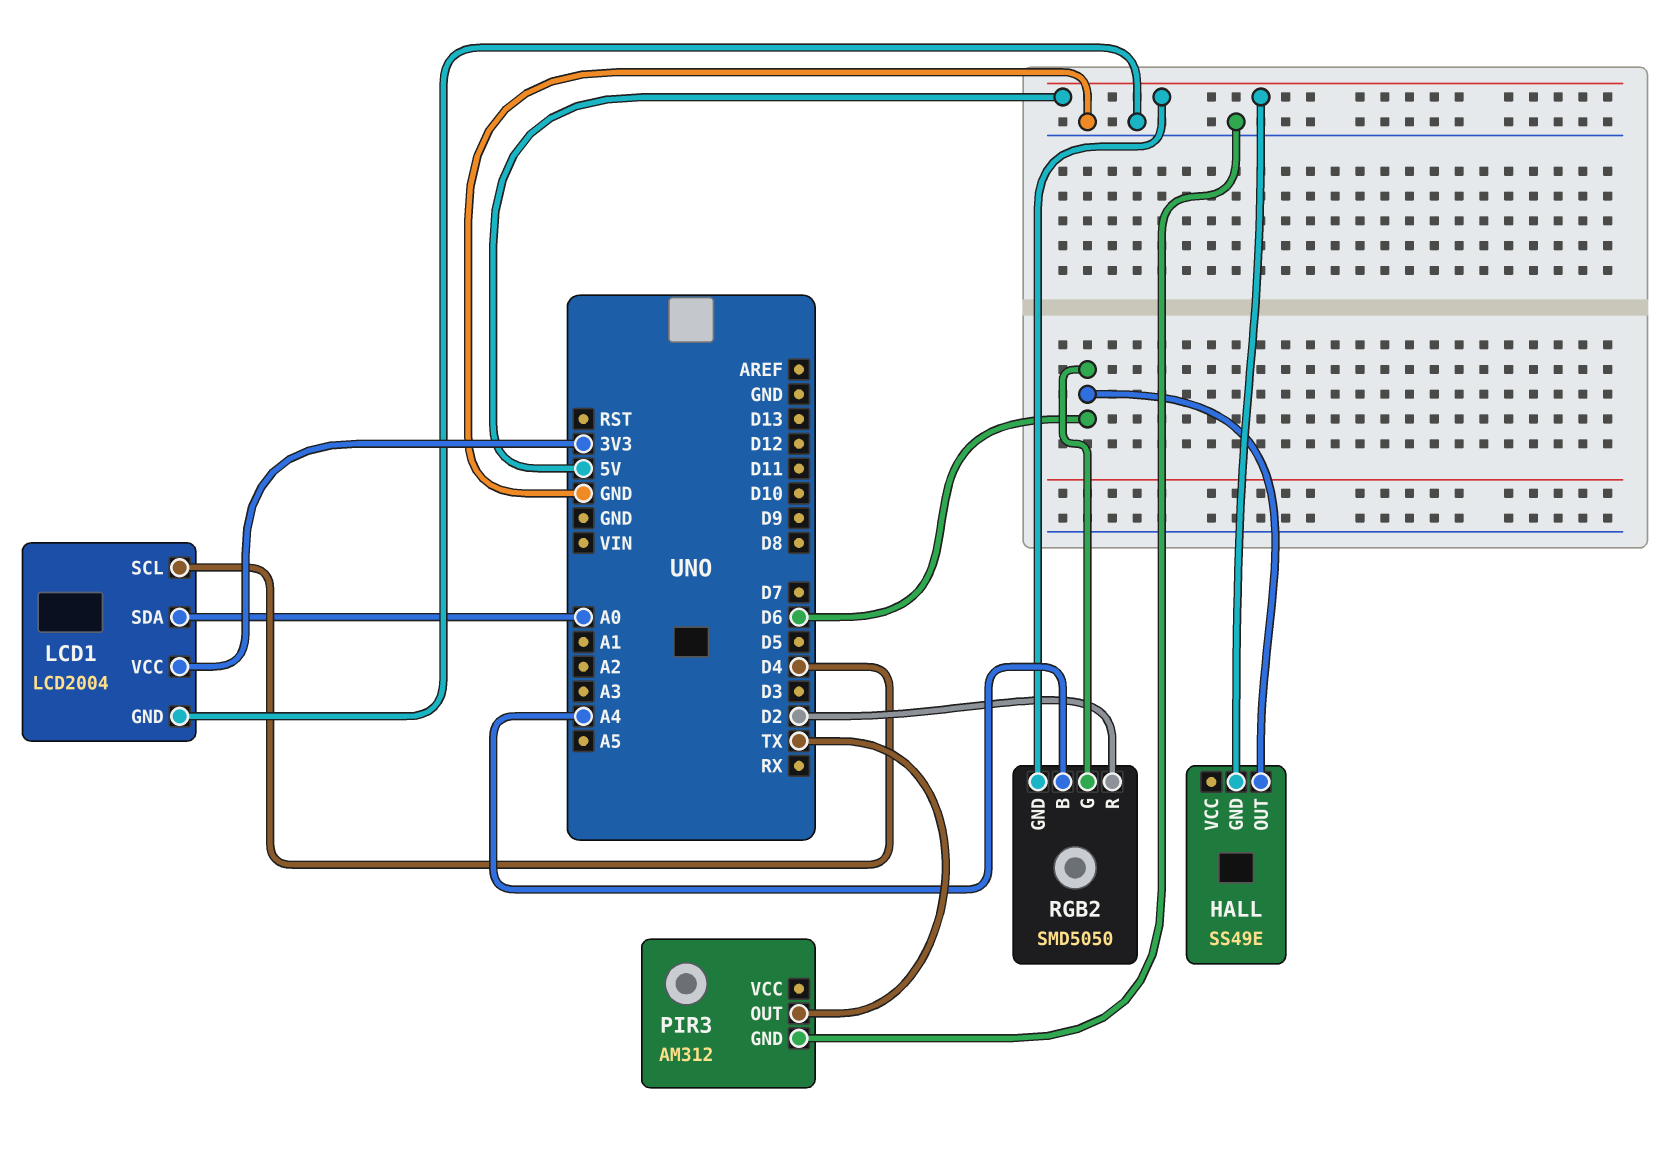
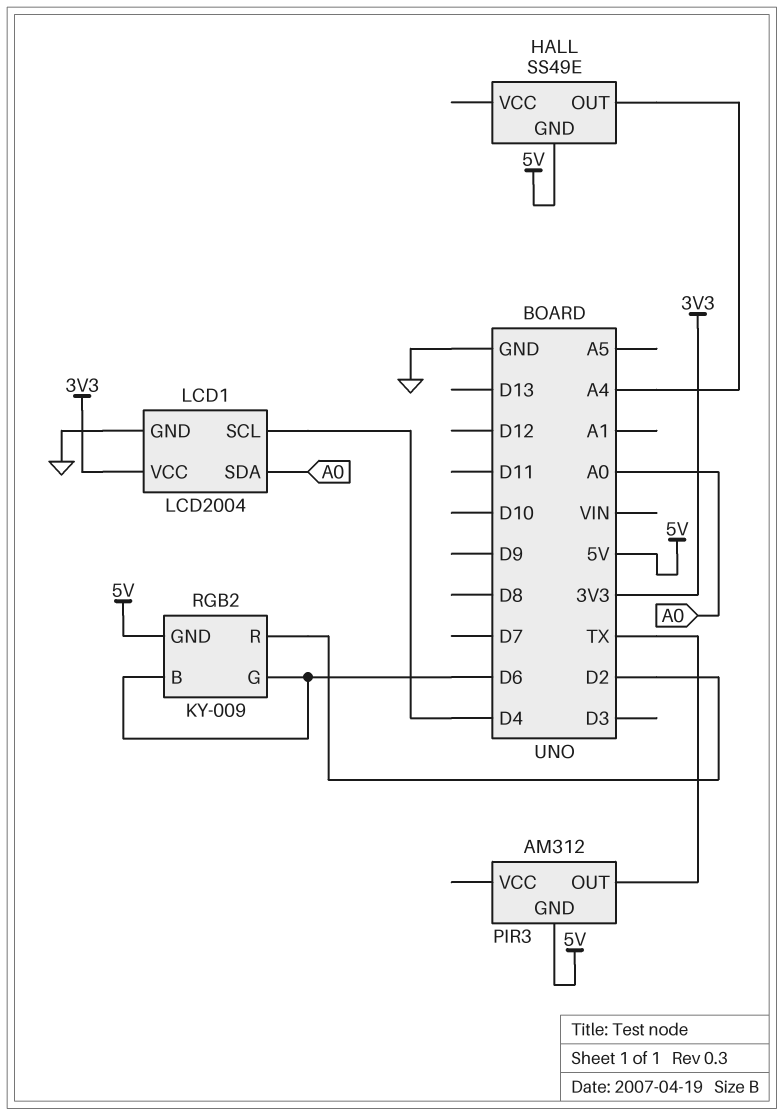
HALL pin OUT: D6 -> A4
PIR3 pin GND: GND -> 5V
RGB2: SMD5050 -> KY-009
RGB2 pin B: A4 -> D6

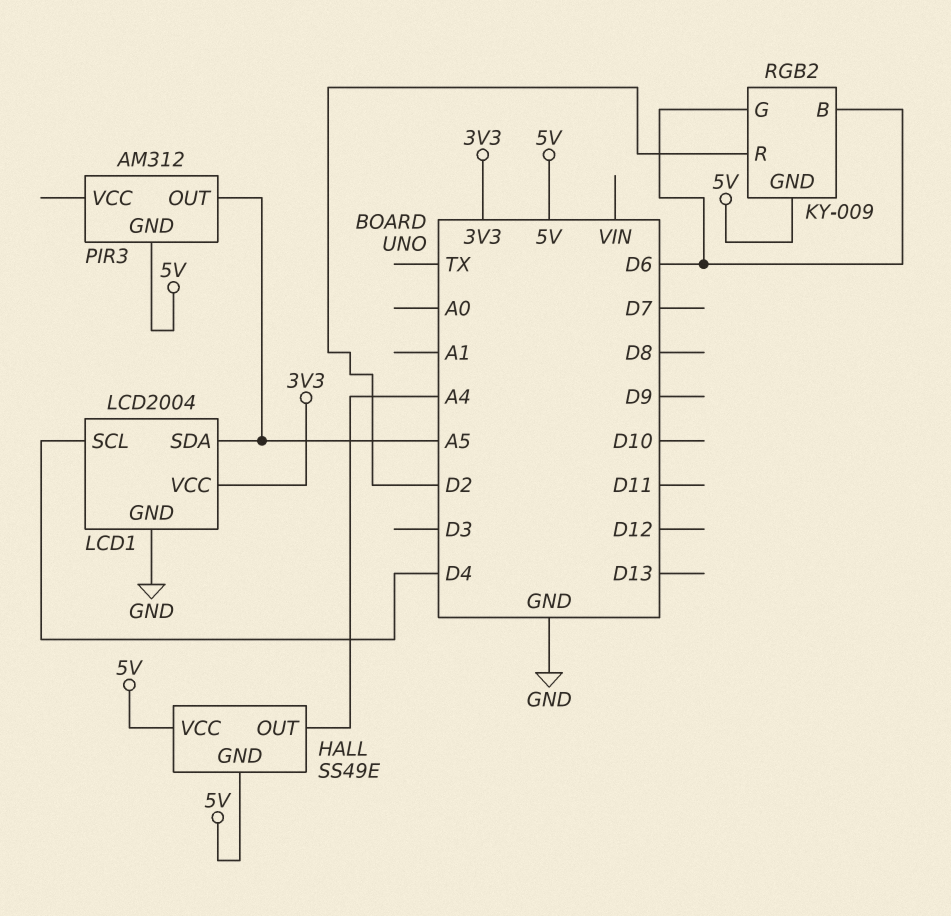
HALL pin VCC: none -> 5V
LCD1 pin SDA: A0 -> A5
PIR3 pin OUT: TX -> A5

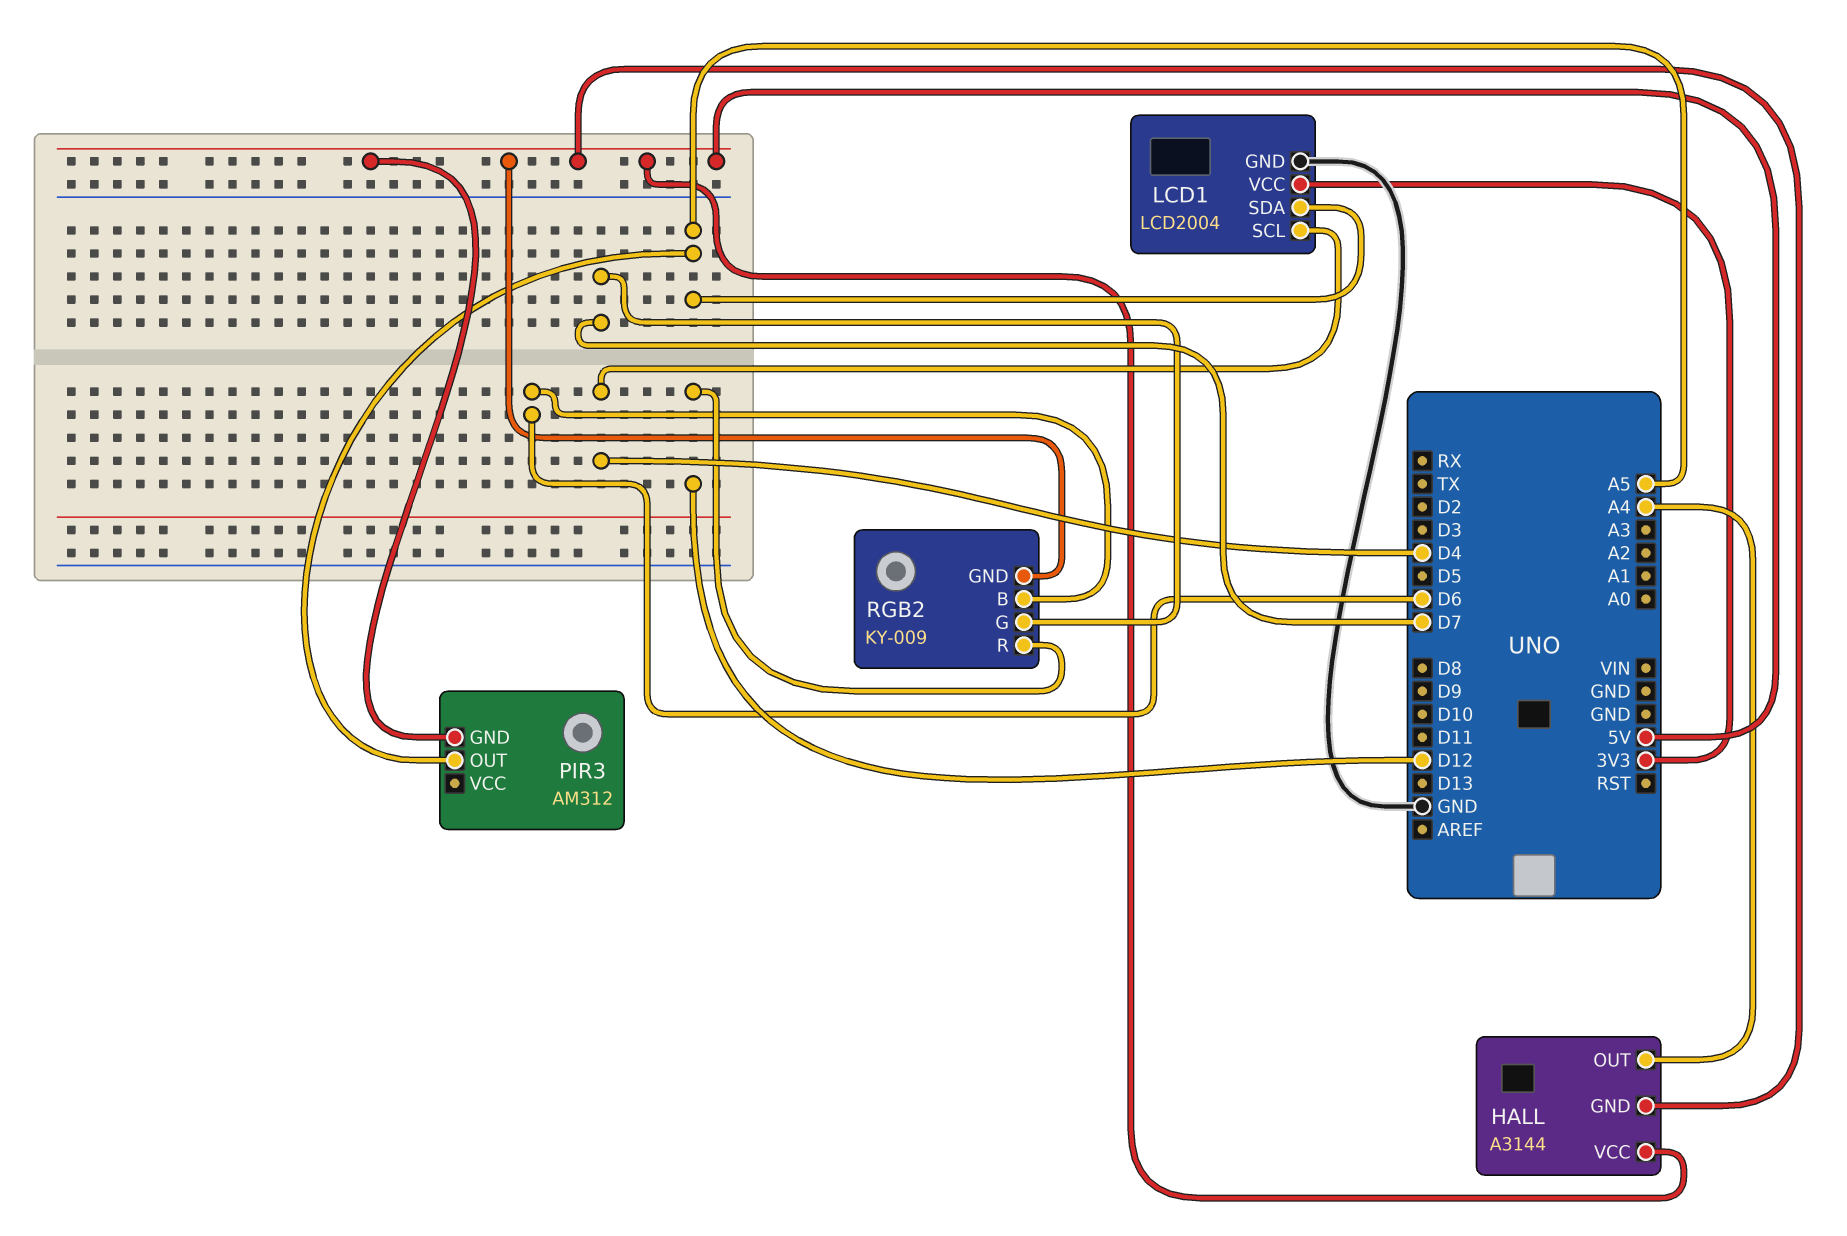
HALL: SS49E -> A3144
RGB2 pin G: D6 -> D7
RGB2 pin R: D2 -> D12

